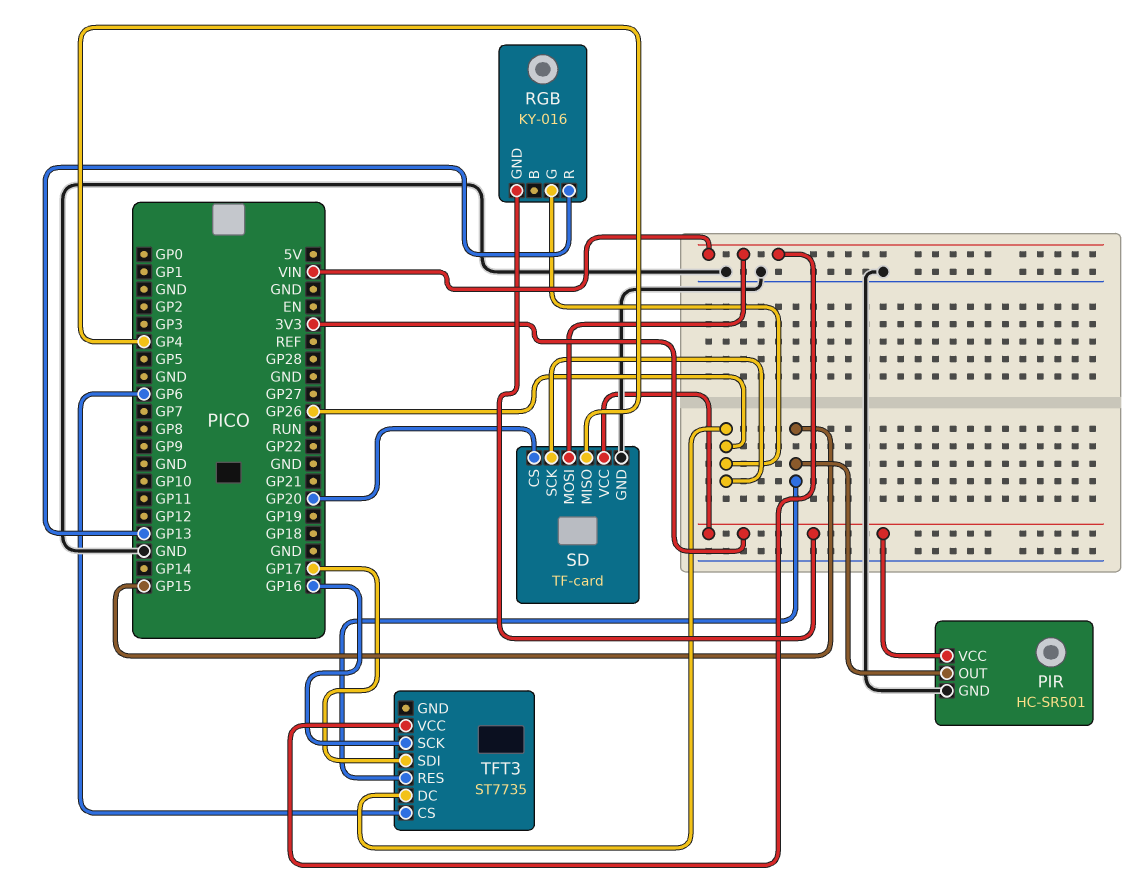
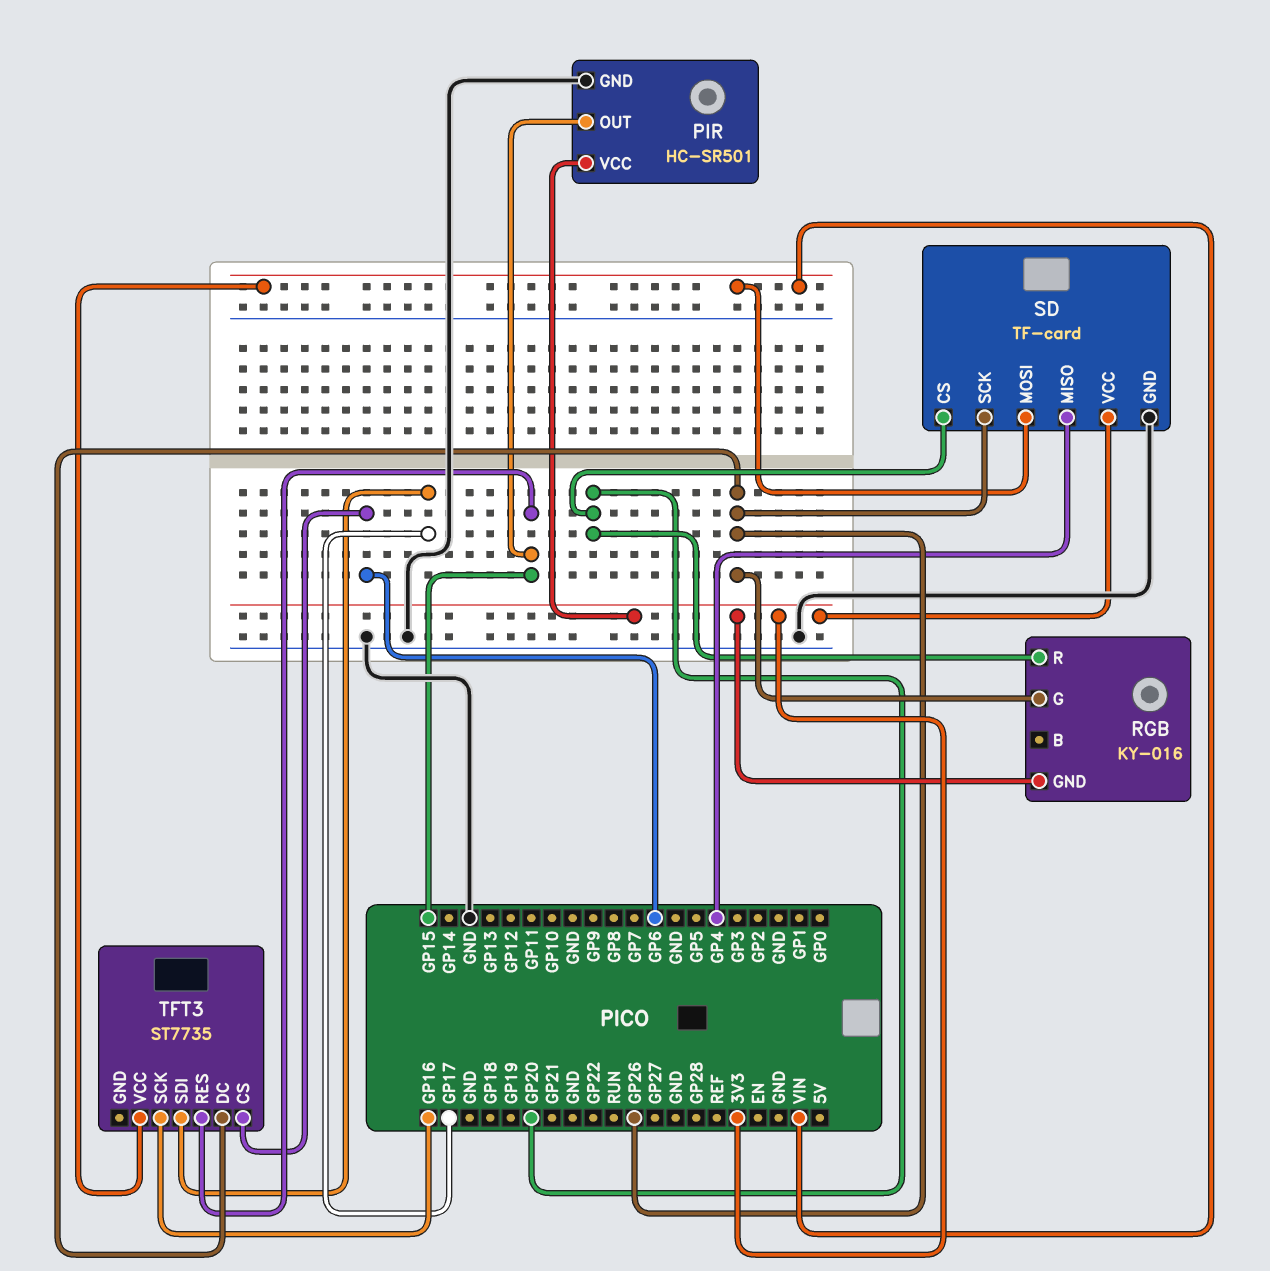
RGB pin R: GP13 -> GP20

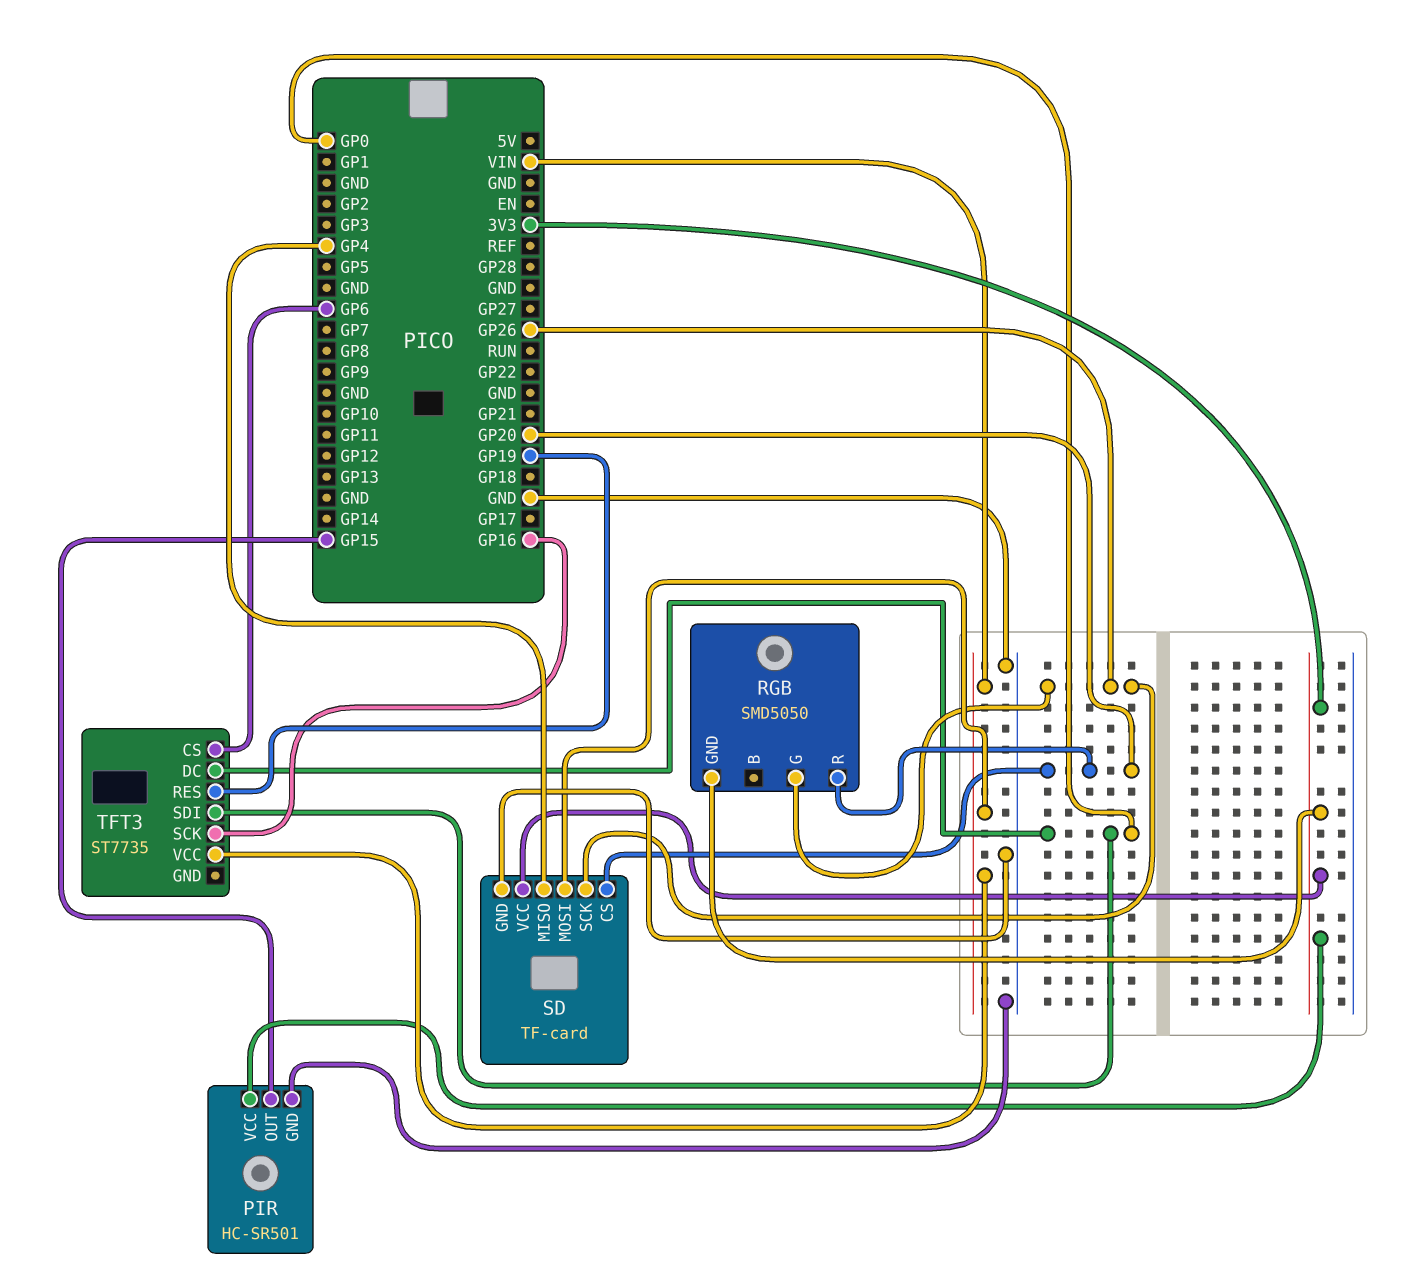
RGB: KY-016 -> SMD5050
TFT3 pin DC: GP26 -> GP0
TFT3 pin RES: GP15 -> GP19
TFT3 pin SDI: GP17 -> GP0

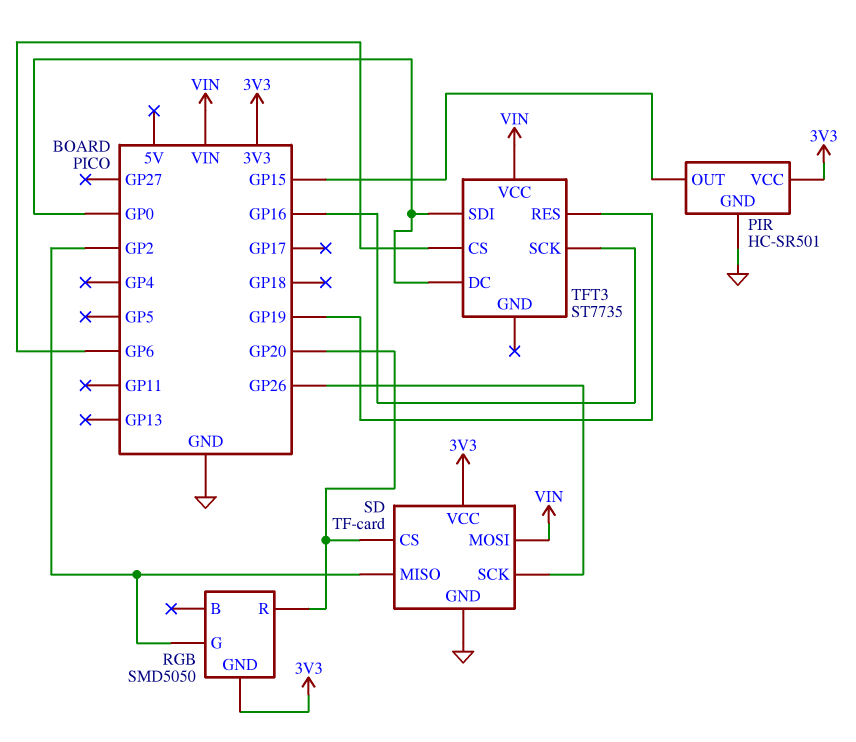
RGB pin G: GP26 -> GP2
SD pin MISO: GP4 -> GP2

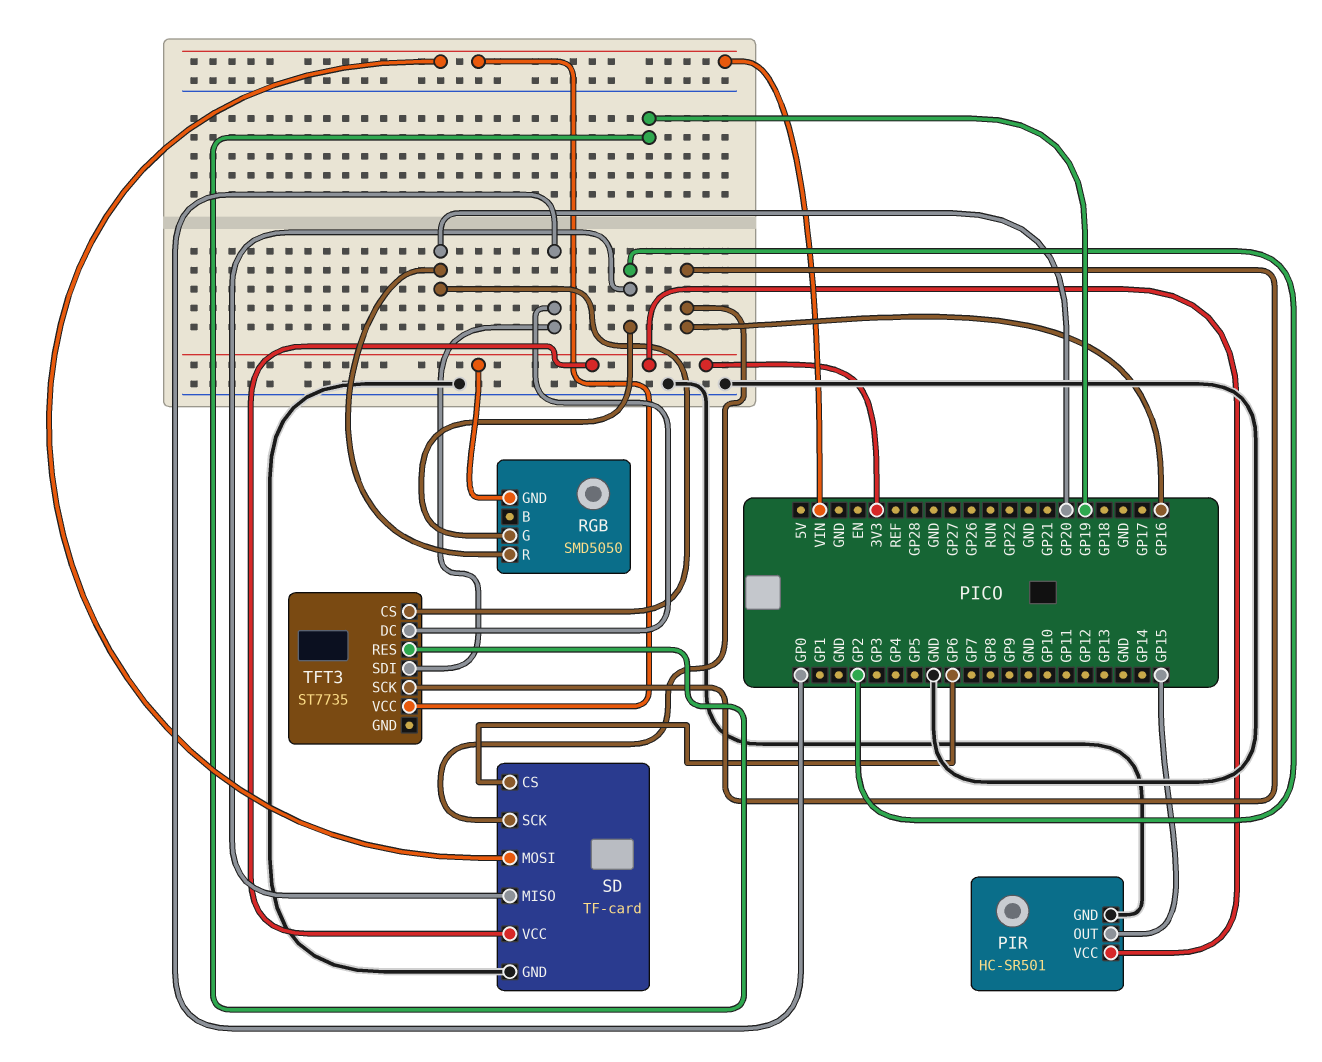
SD pin CS: GP20 -> GP6
SD pin SCK: GP26 -> GP16
TFT3 pin CS: GP6 -> GP20

